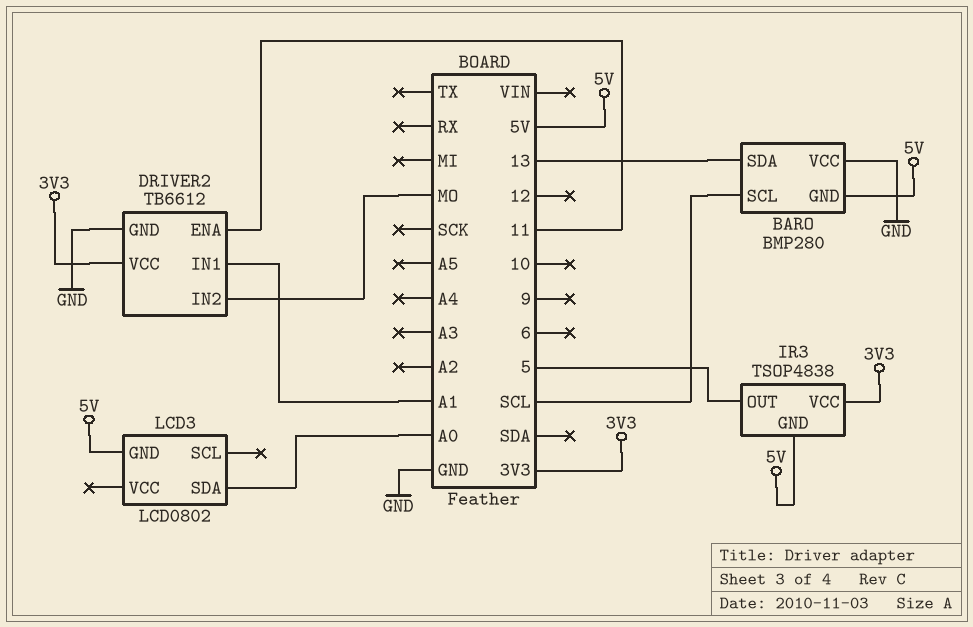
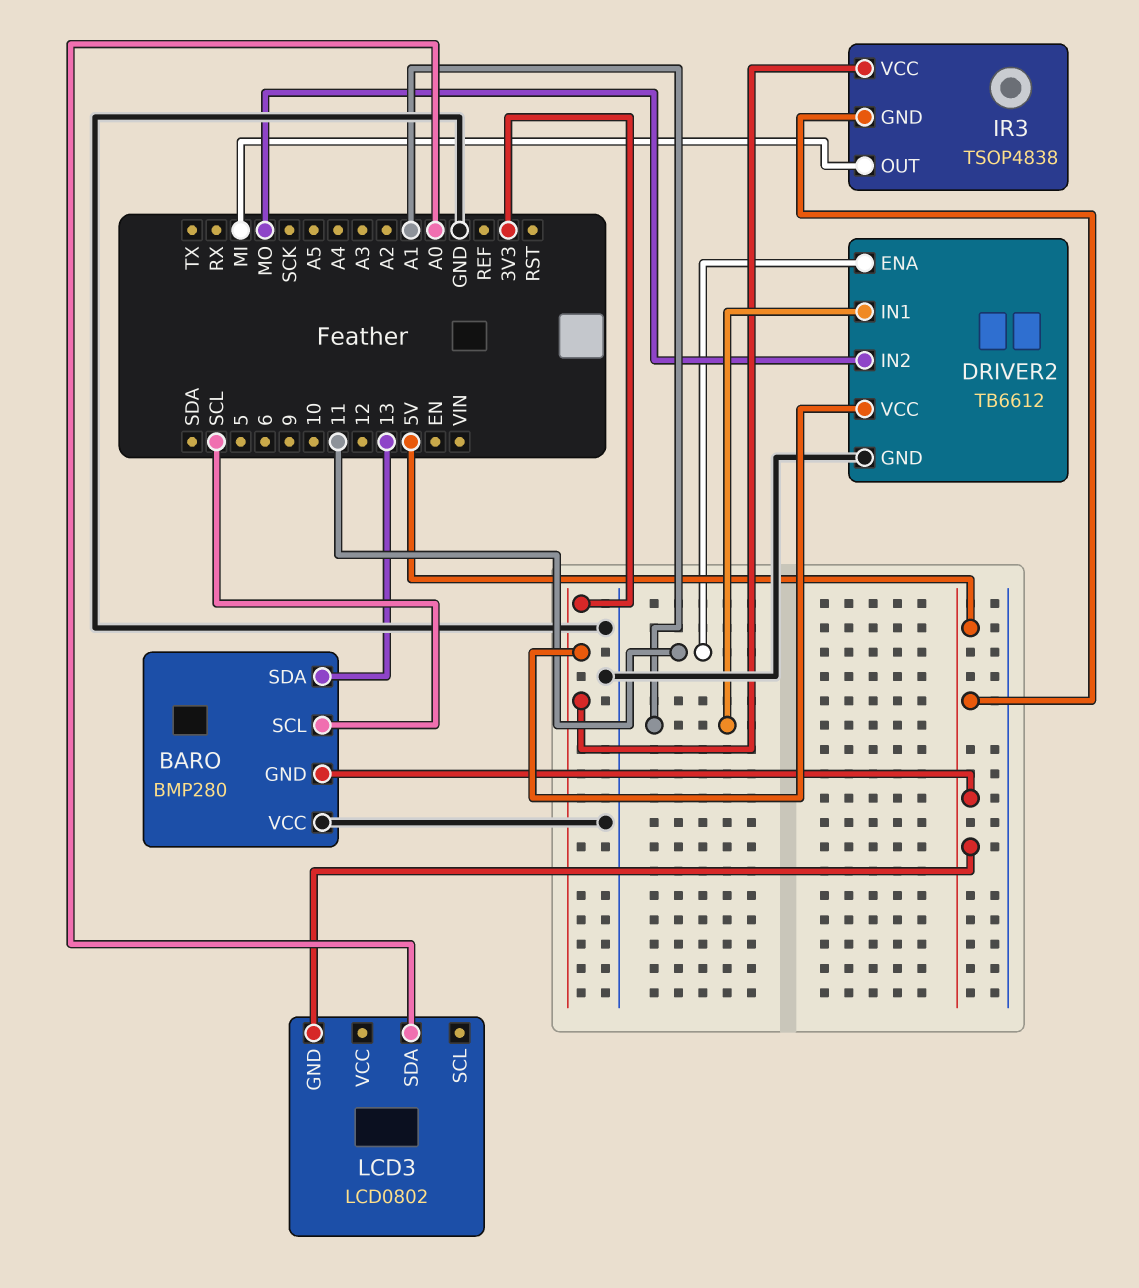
IR3 pin OUT: 5 -> MI

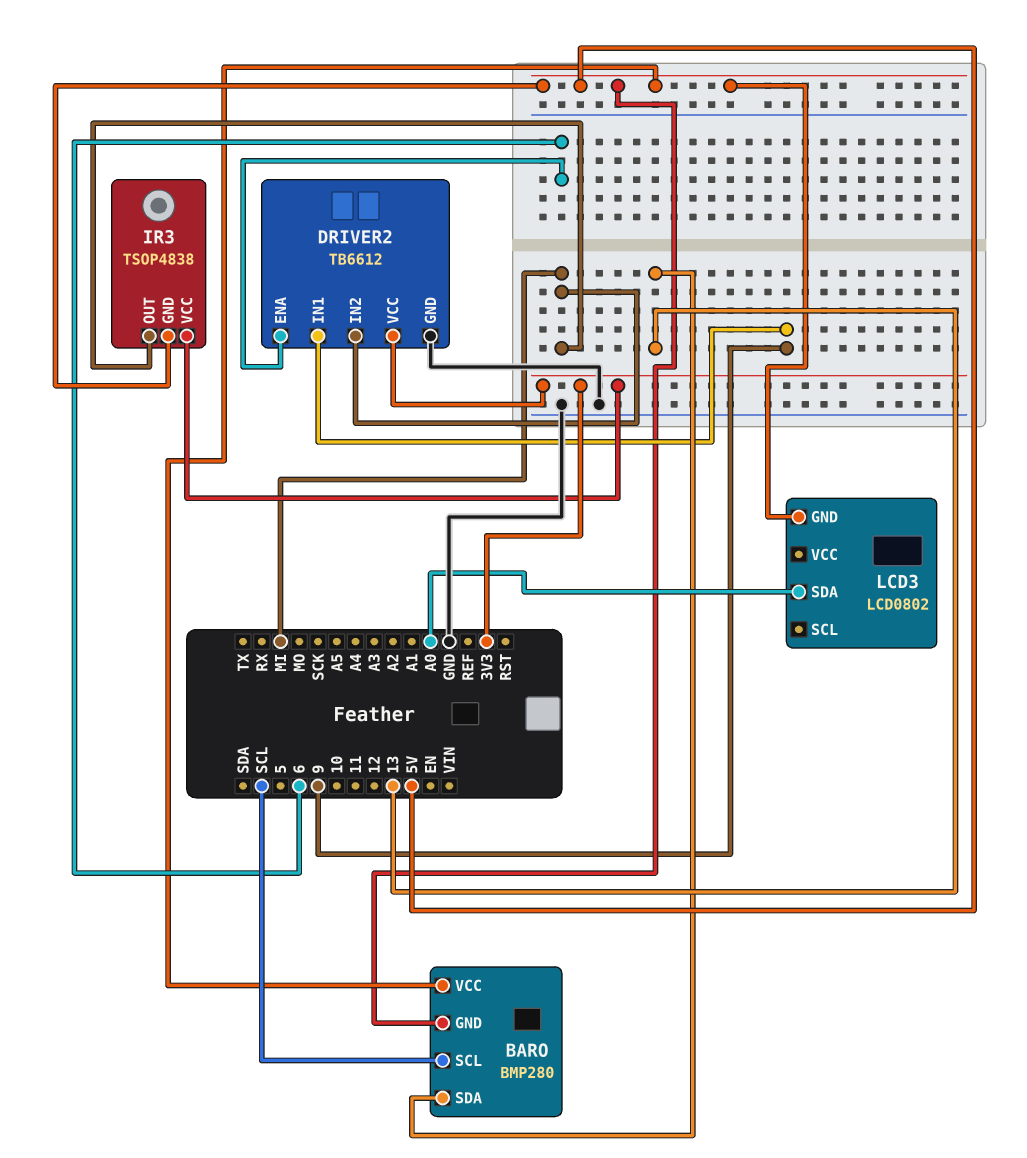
BARO pin VCC: GND -> 5V
DRIVER2 pin ENA: 11 -> 6
DRIVER2 pin IN1: A1 -> 9
DRIVER2 pin IN2: MO -> MI

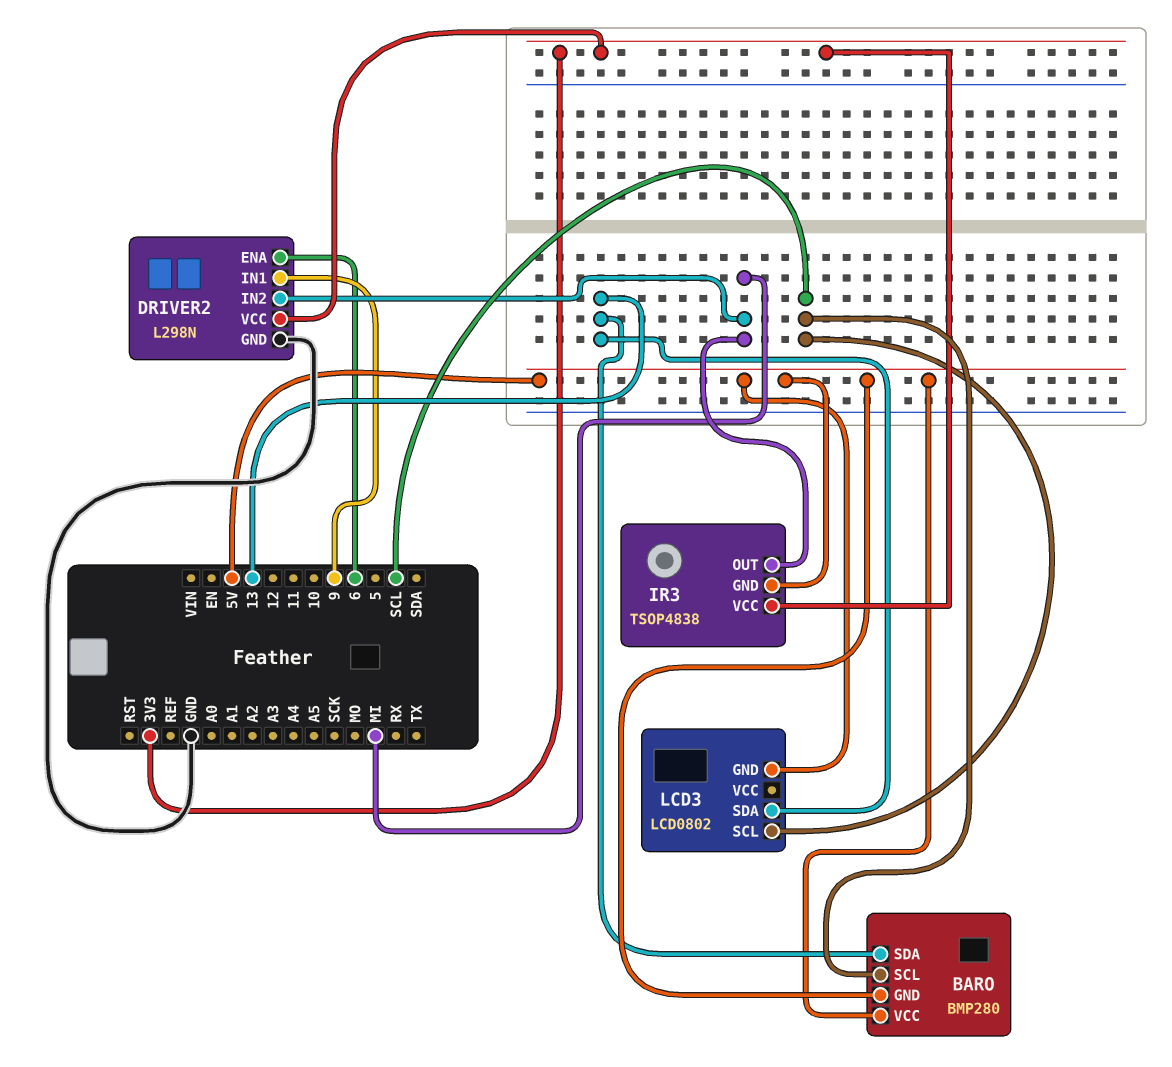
DRIVER2: TB6612 -> L298N
LCD3 pin SCL: none -> SCL
LCD3 pin SDA: A0 -> 13

